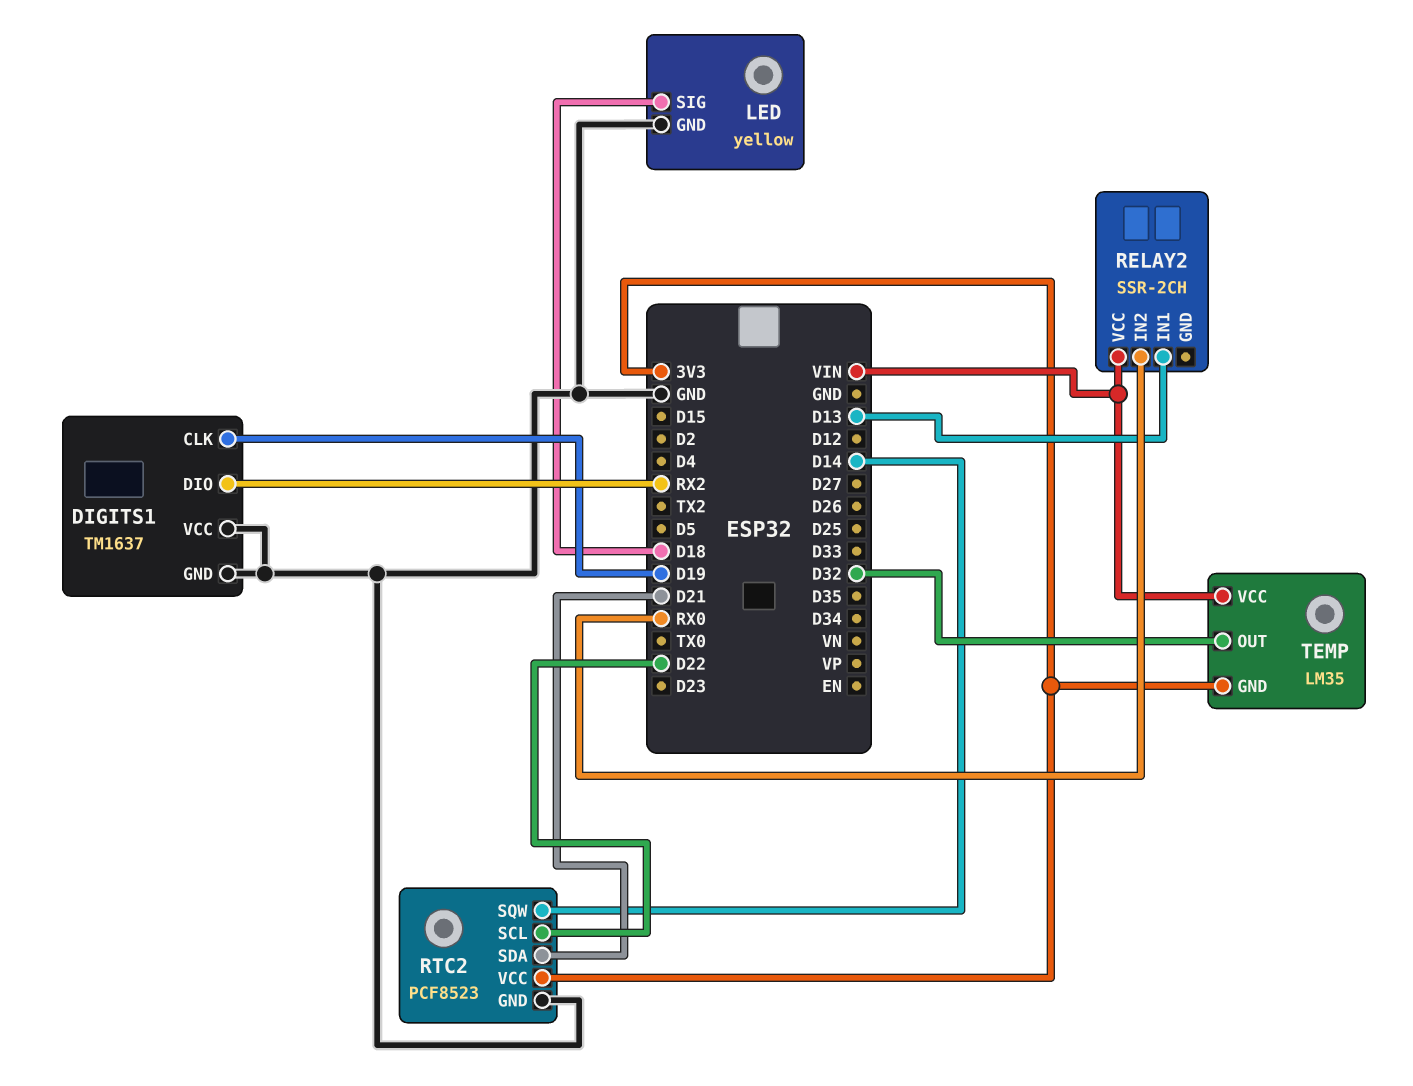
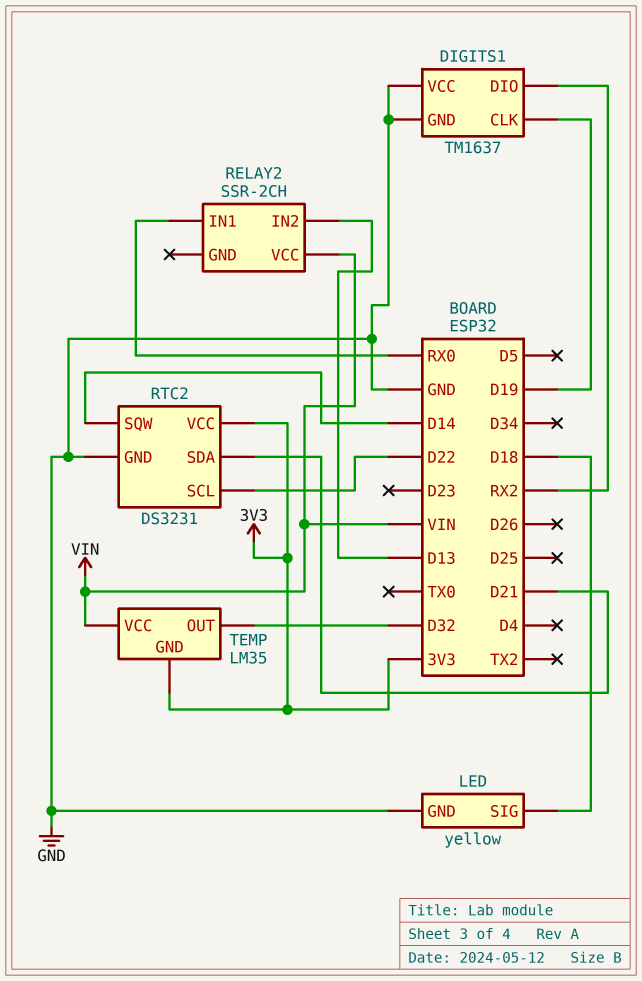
RELAY2 pin IN1: D13 -> RX0
RELAY2 pin IN2: RX0 -> D13
RTC2: PCF8523 -> DS3231

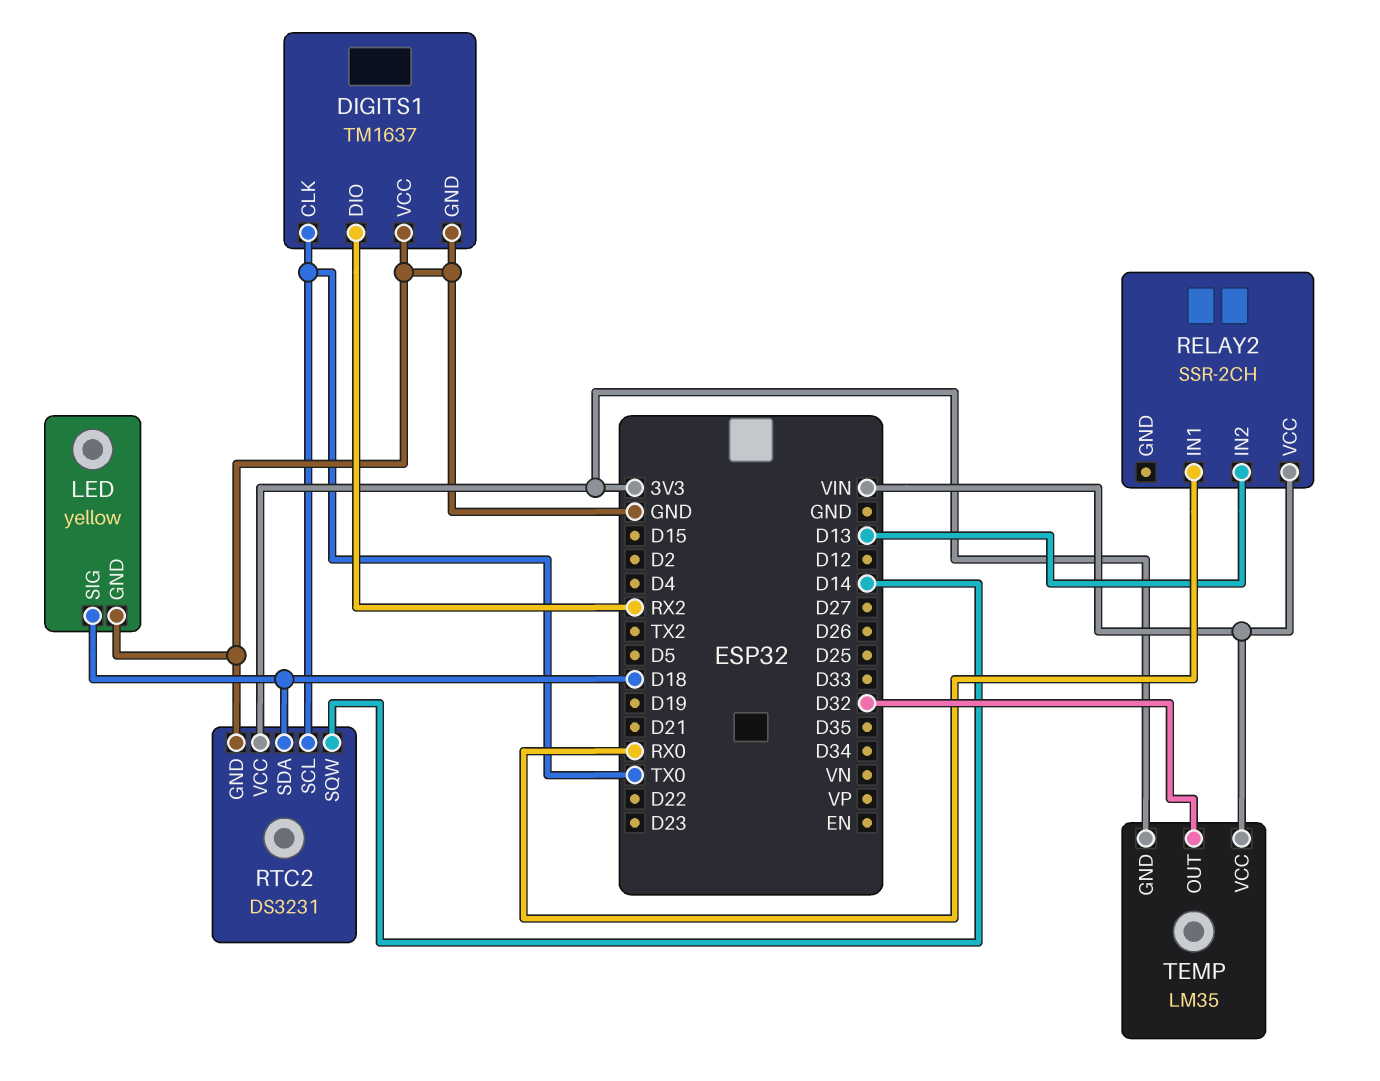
DIGITS1 pin CLK: D19 -> TX0
RTC2 pin SCL: D22 -> TX0
RTC2 pin SDA: D21 -> D18

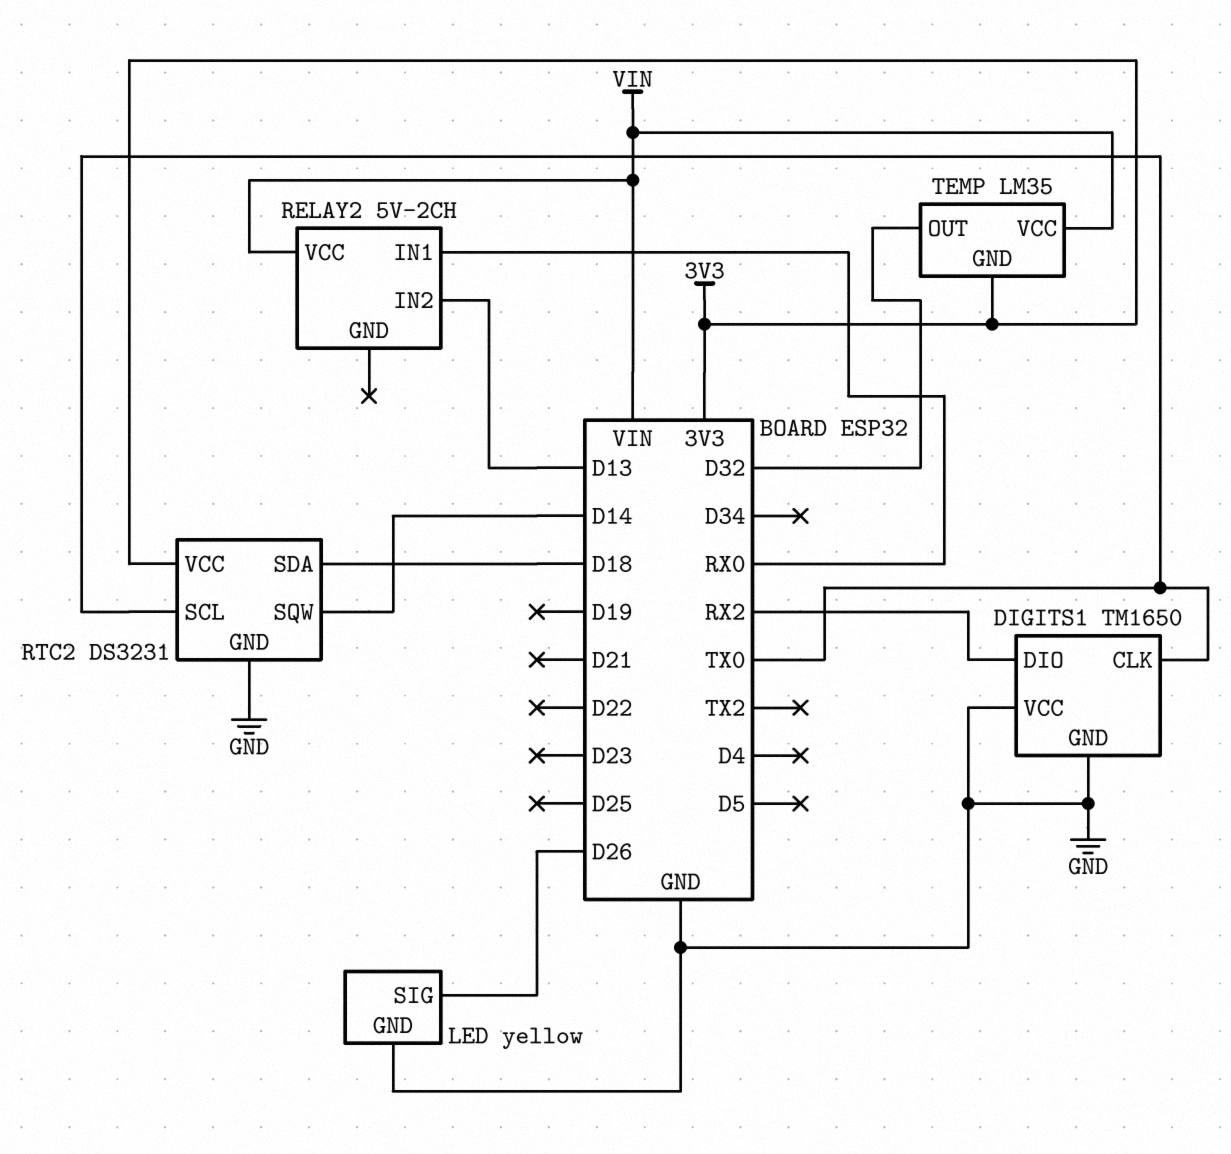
DIGITS1: TM1637 -> TM1650
LED pin SIG: D18 -> D26
RELAY2: SSR-2CH -> 5V-2CH

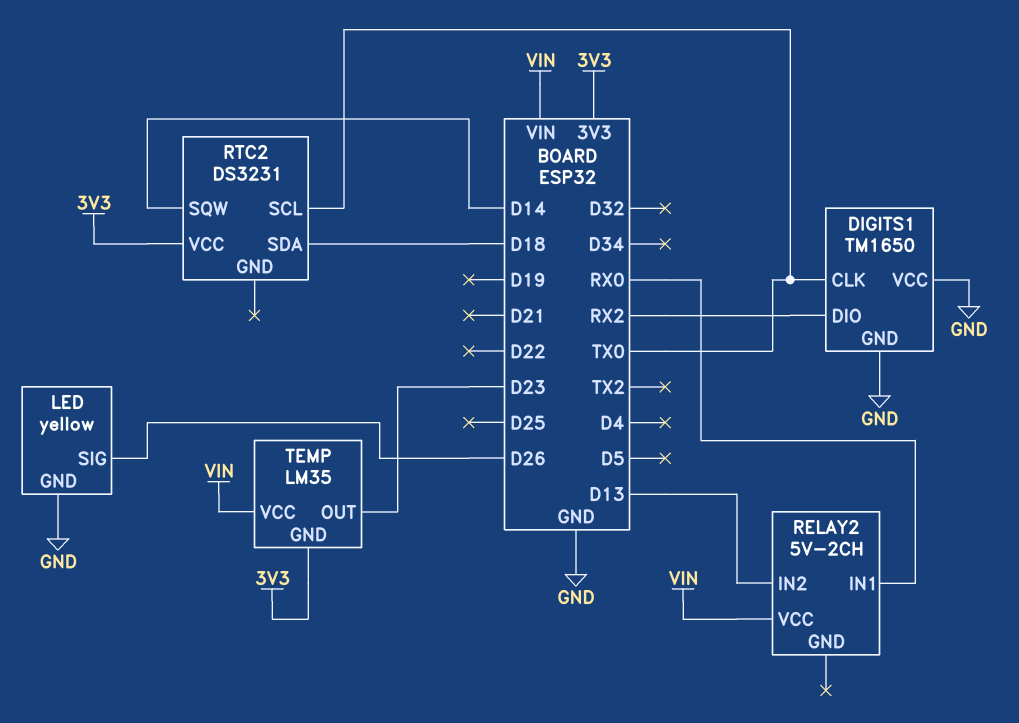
RTC2 pin GND: GND -> none
TEMP pin OUT: D32 -> D23

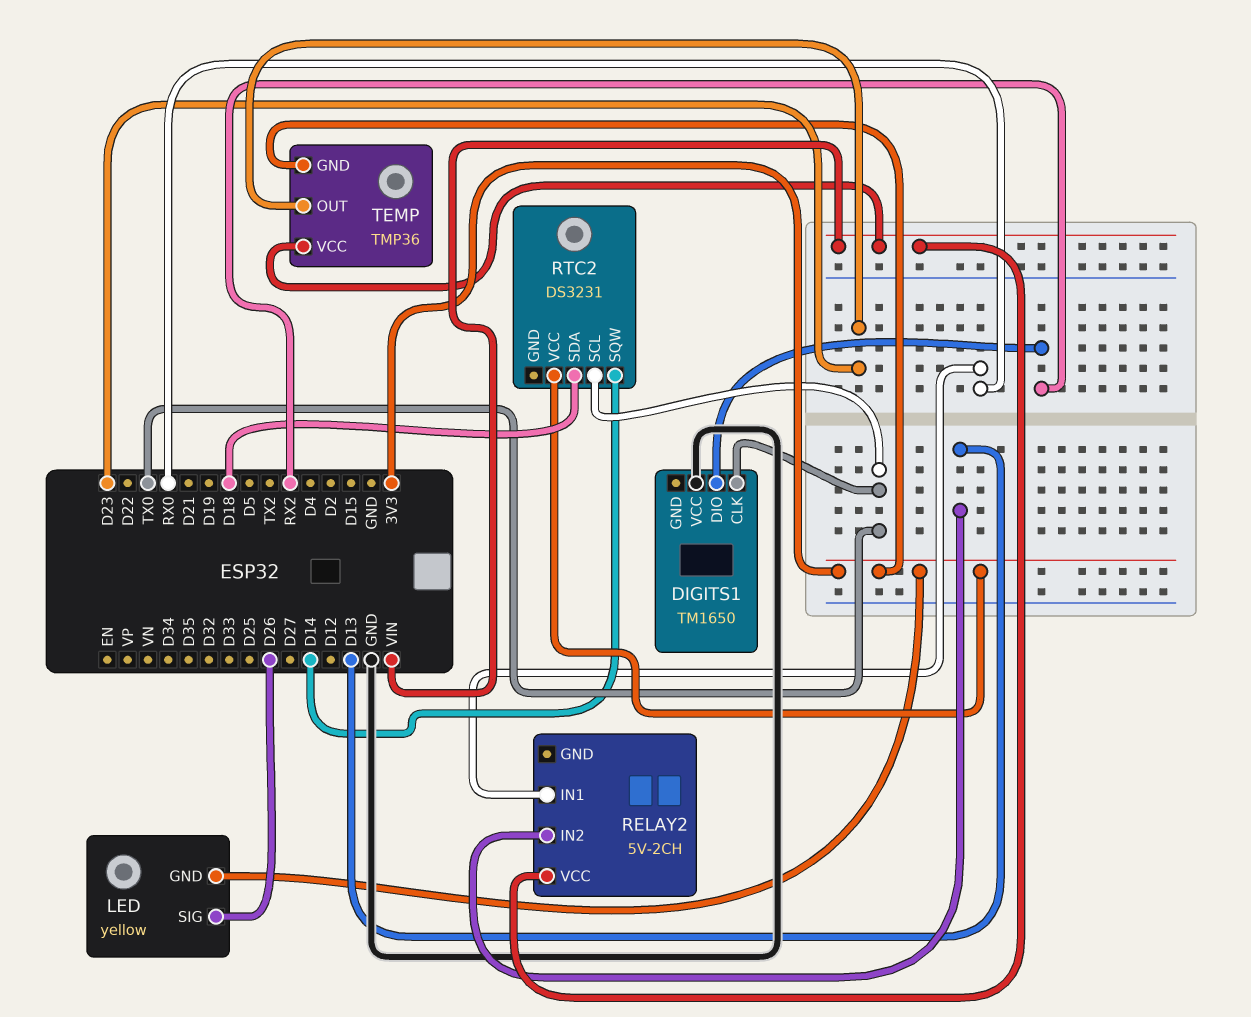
DIGITS1 pin GND: GND -> none
LED pin GND: GND -> 3V3
TEMP: LM35 -> TMP36

